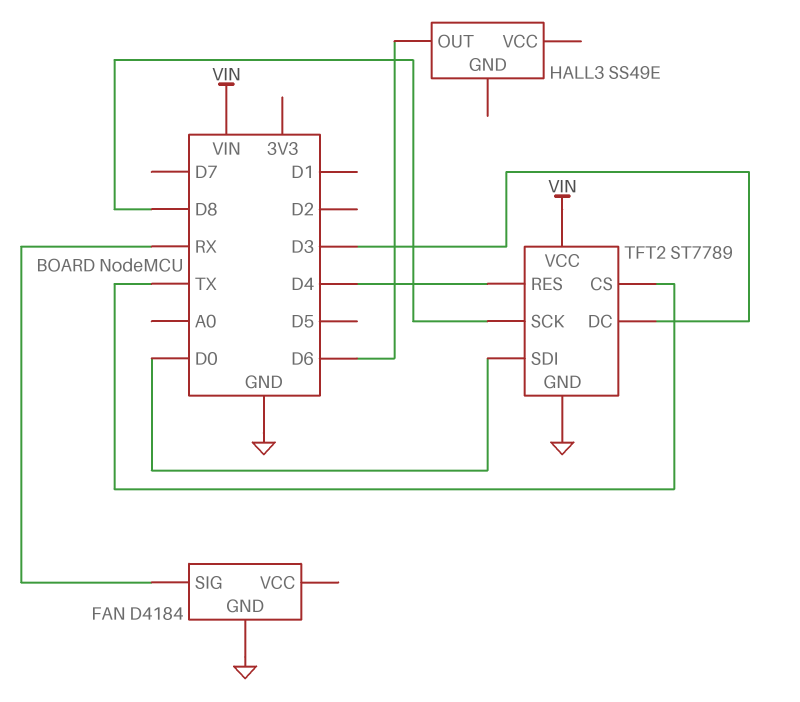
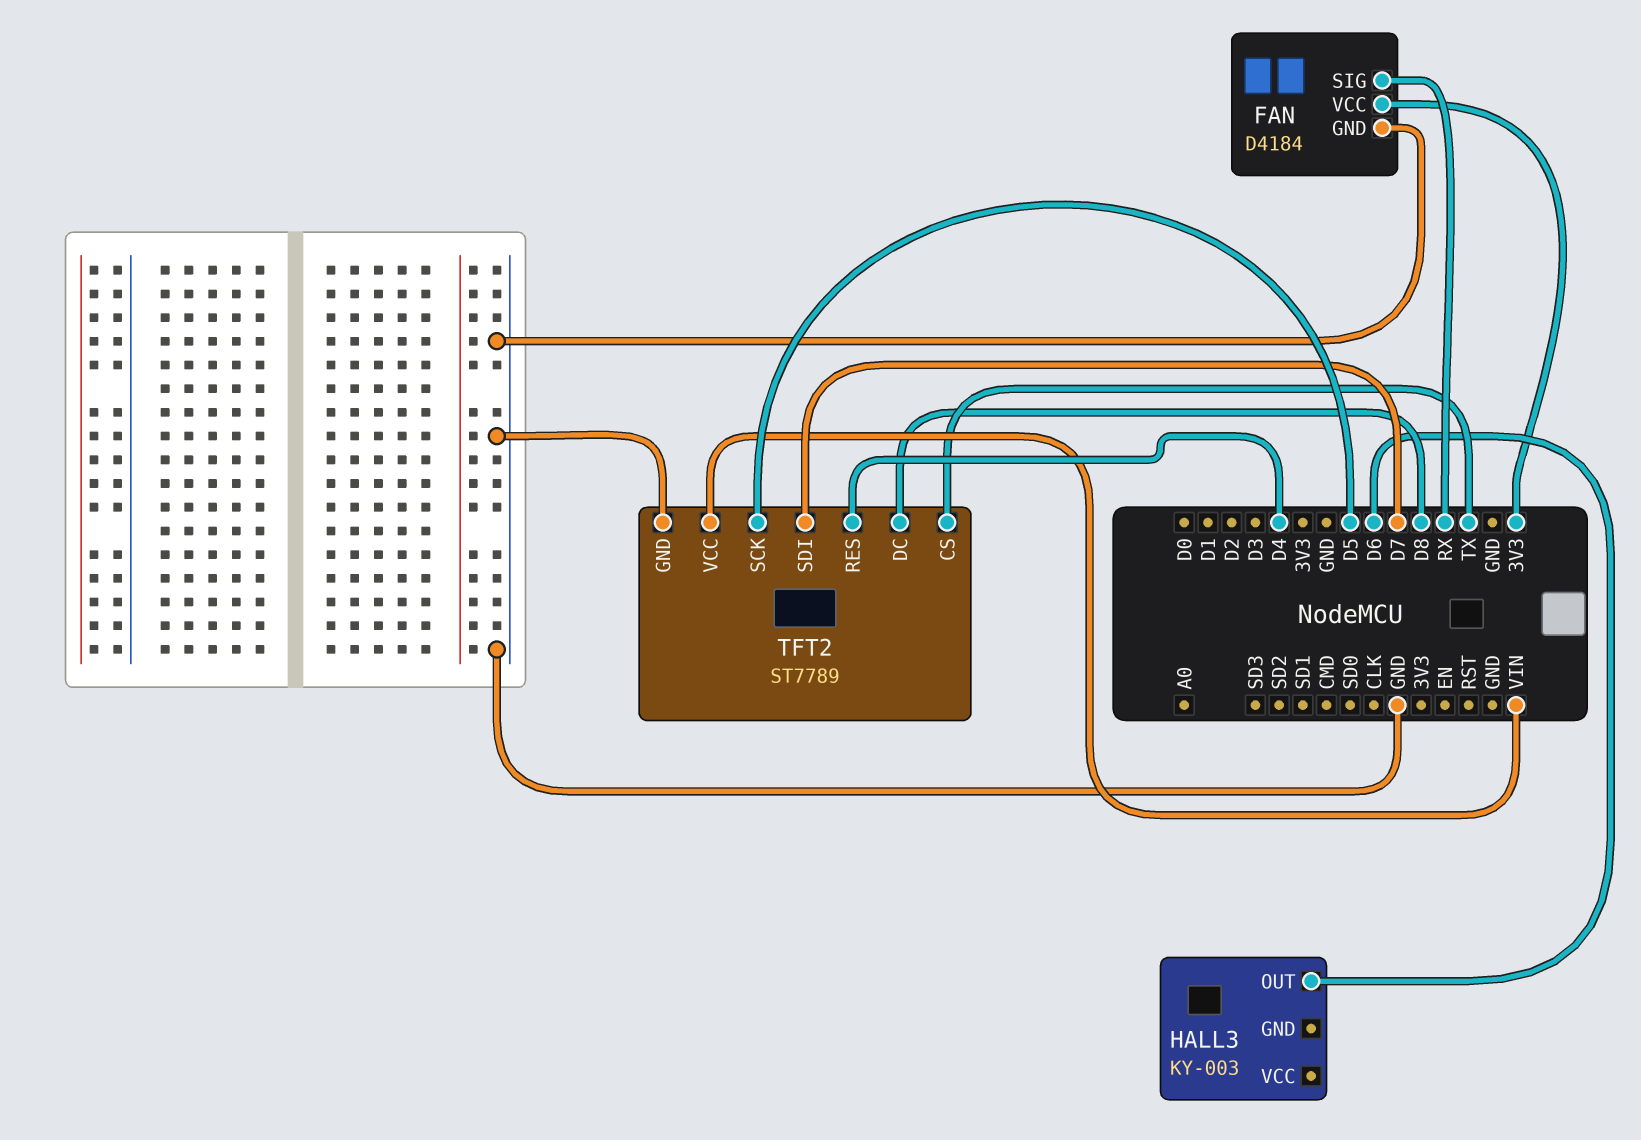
FAN pin VCC: none -> 3V3
HALL3: SS49E -> KY-003
TFT2 pin DC: D3 -> D8
TFT2 pin SCK: D8 -> D5
TFT2 pin SDI: D0 -> D7

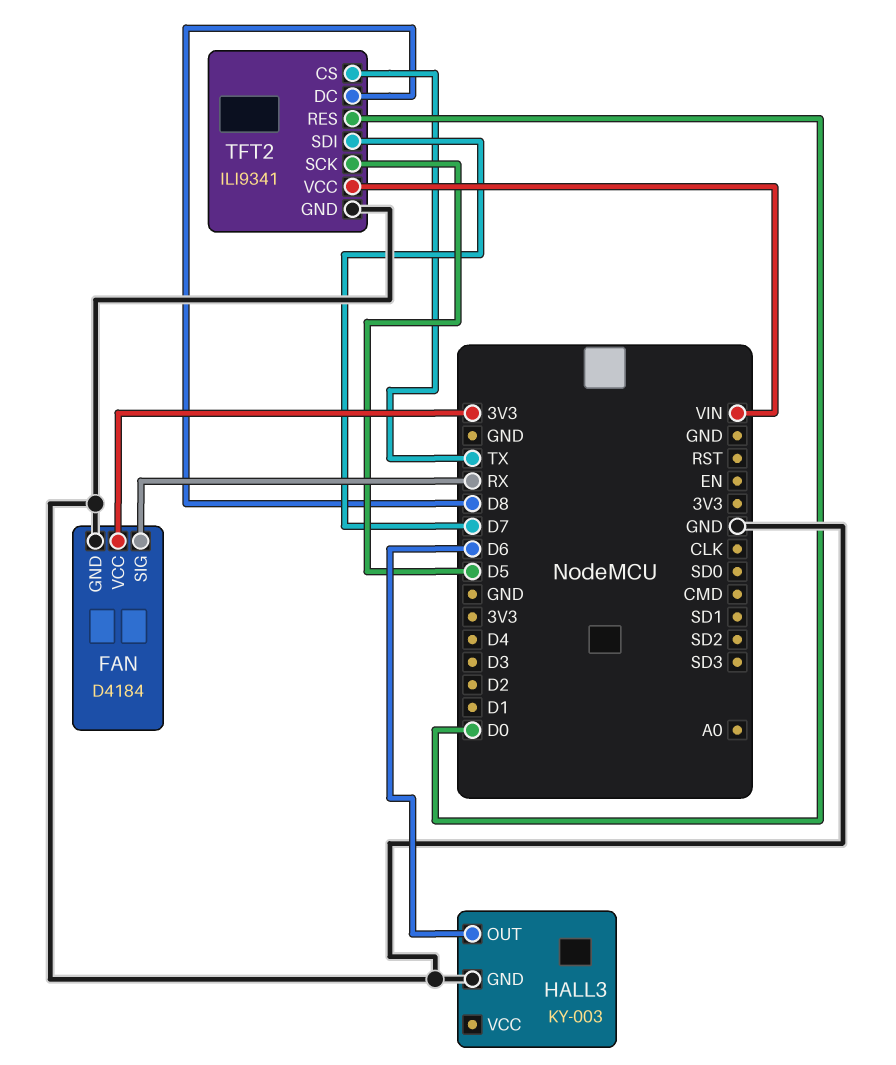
HALL3 pin GND: none -> GND
TFT2: ST7789 -> ILI9341
TFT2 pin RES: D4 -> D0

